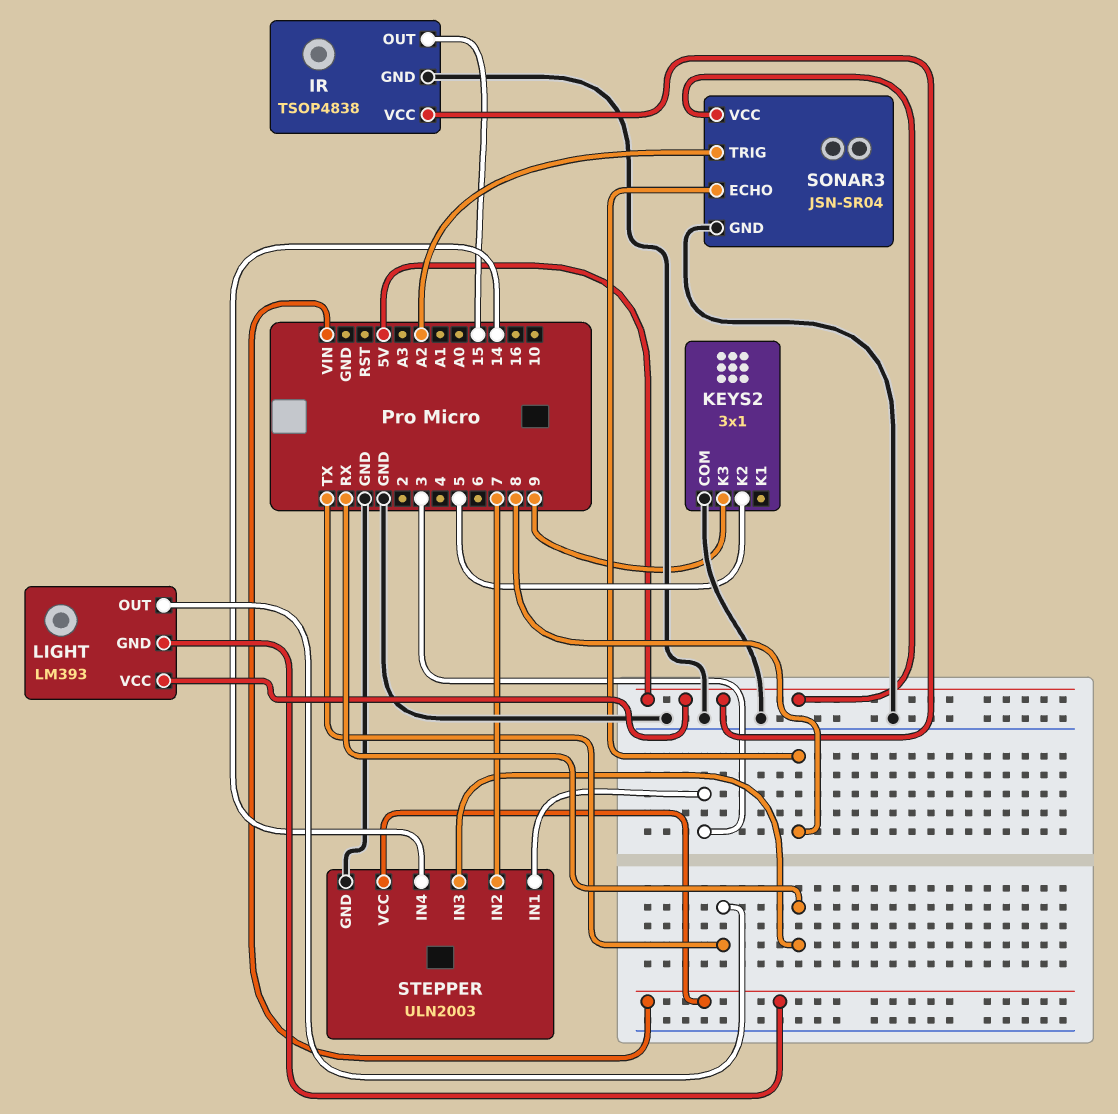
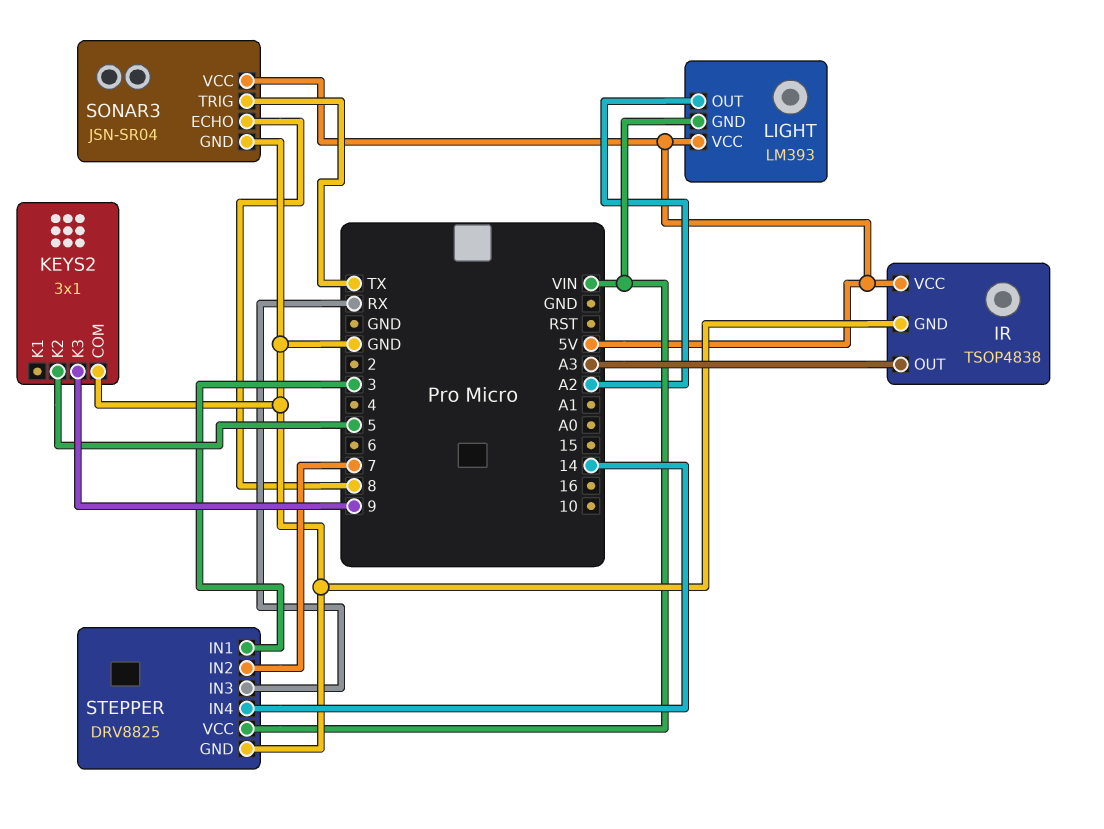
IR pin OUT: 15 -> A3
LIGHT pin OUT: TX -> A2
SONAR3 pin TRIG: A2 -> TX
STEPPER: ULN2003 -> DRV8825

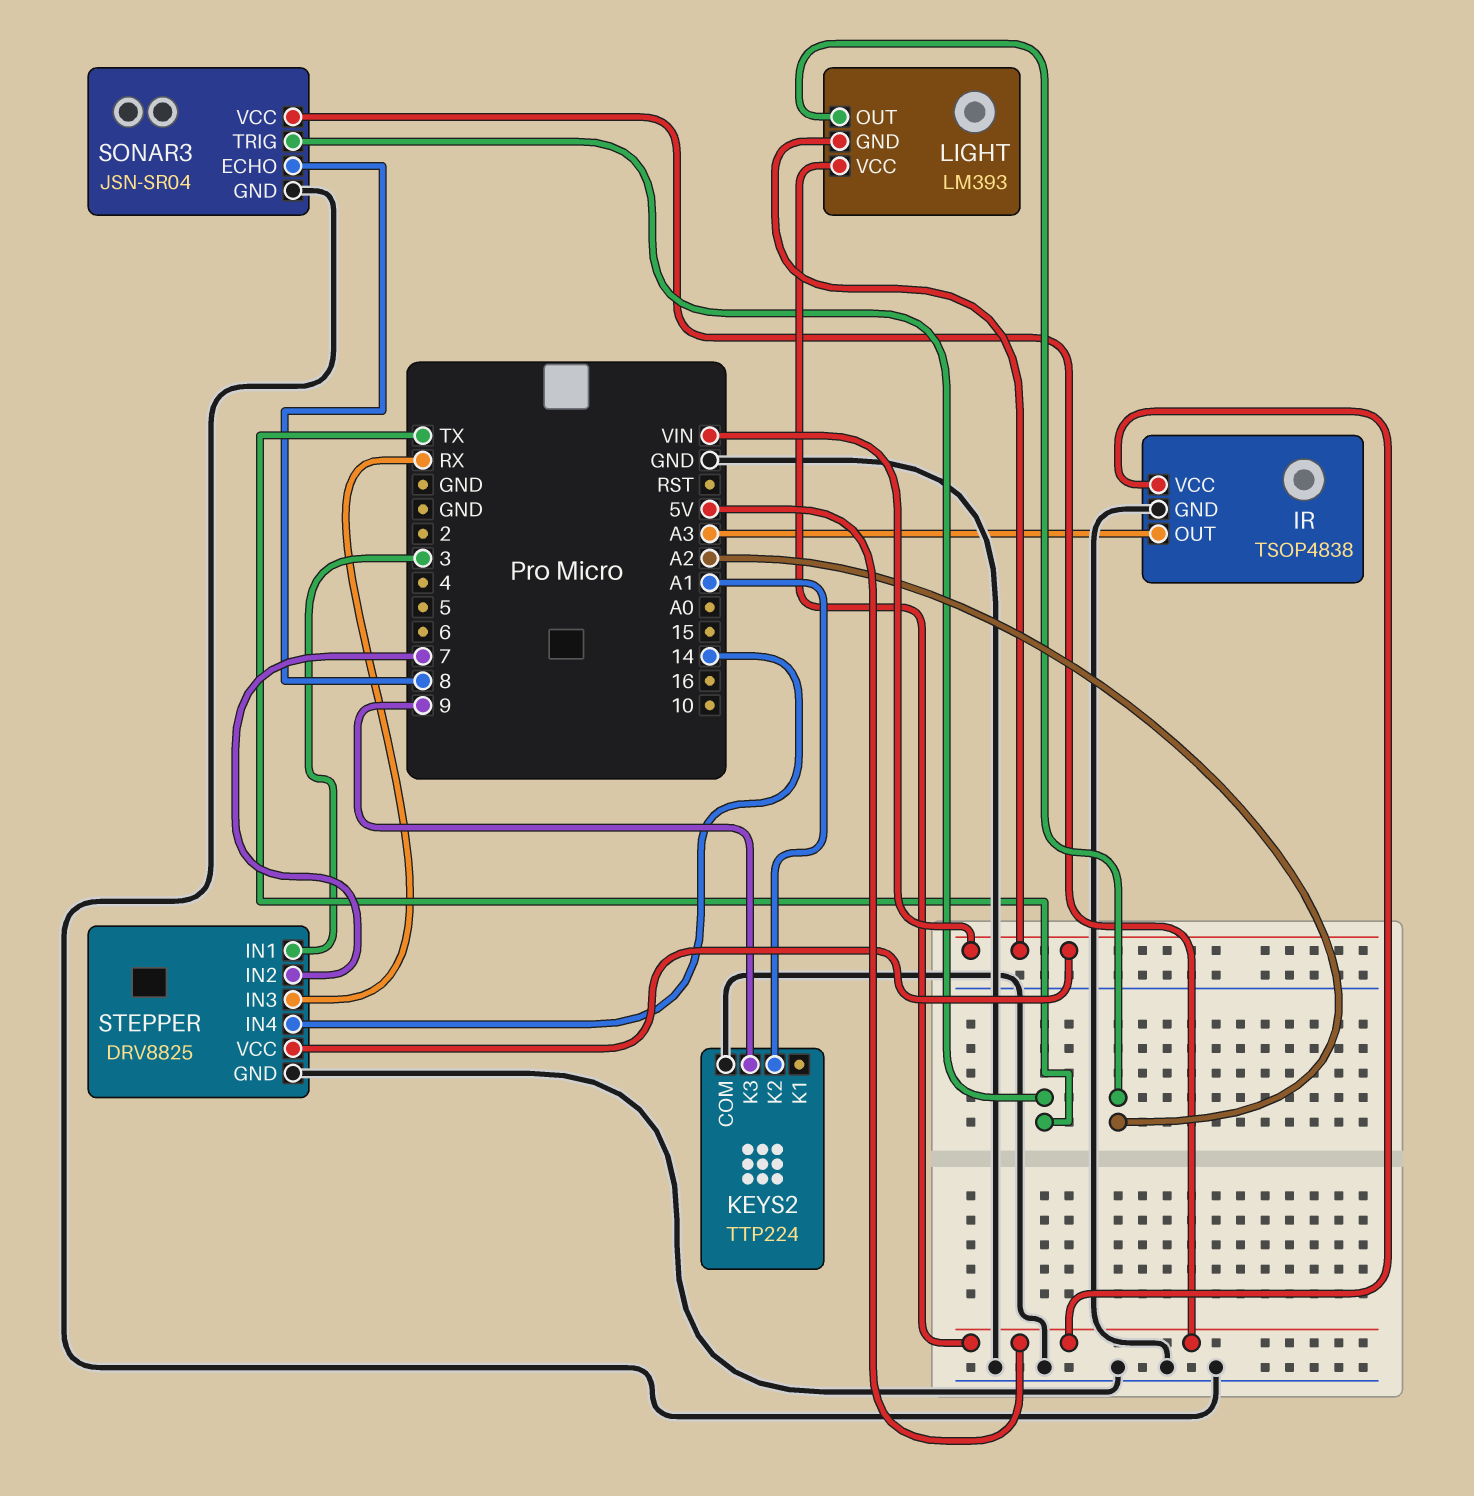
KEYS2: 3x1 -> TTP224
KEYS2 pin K2: 5 -> A1

